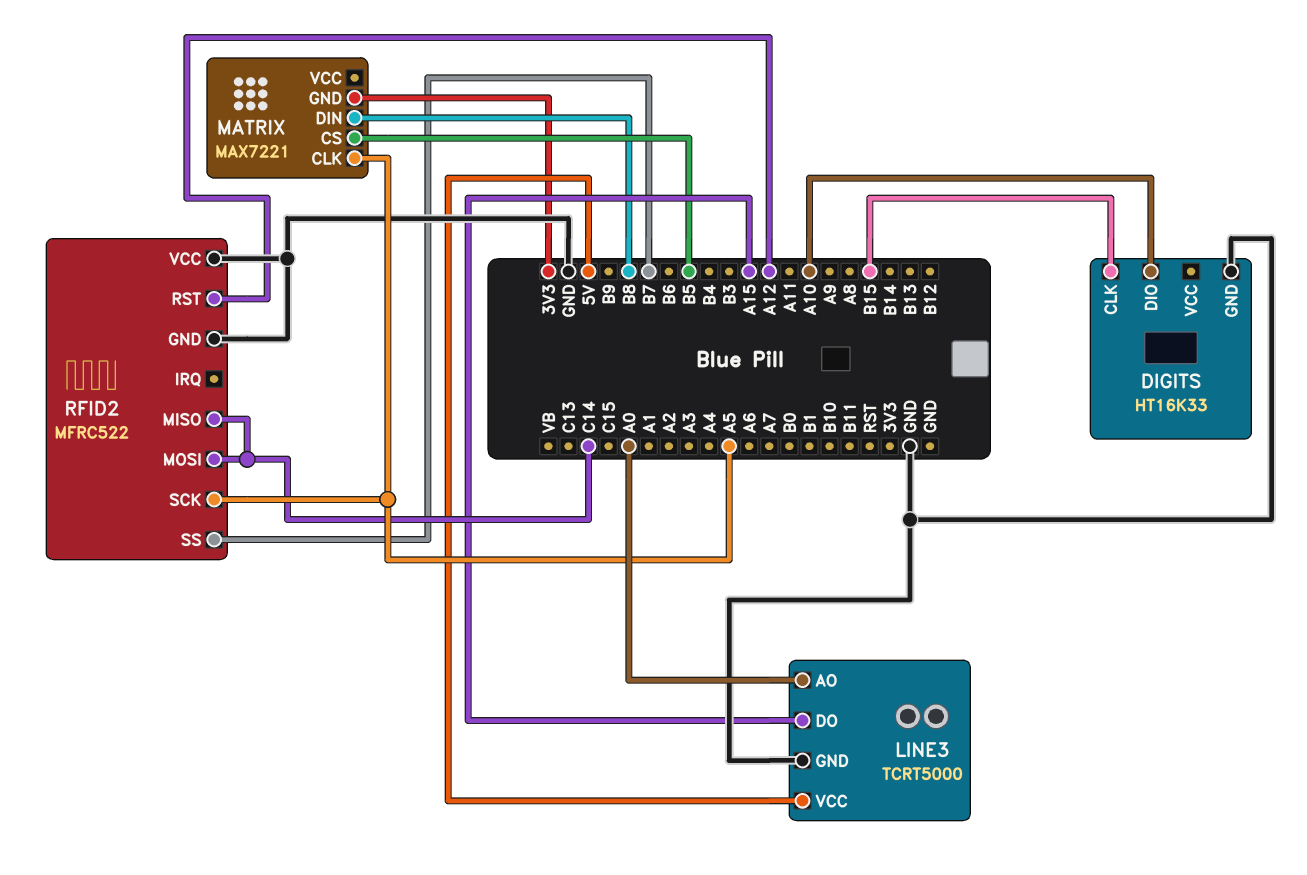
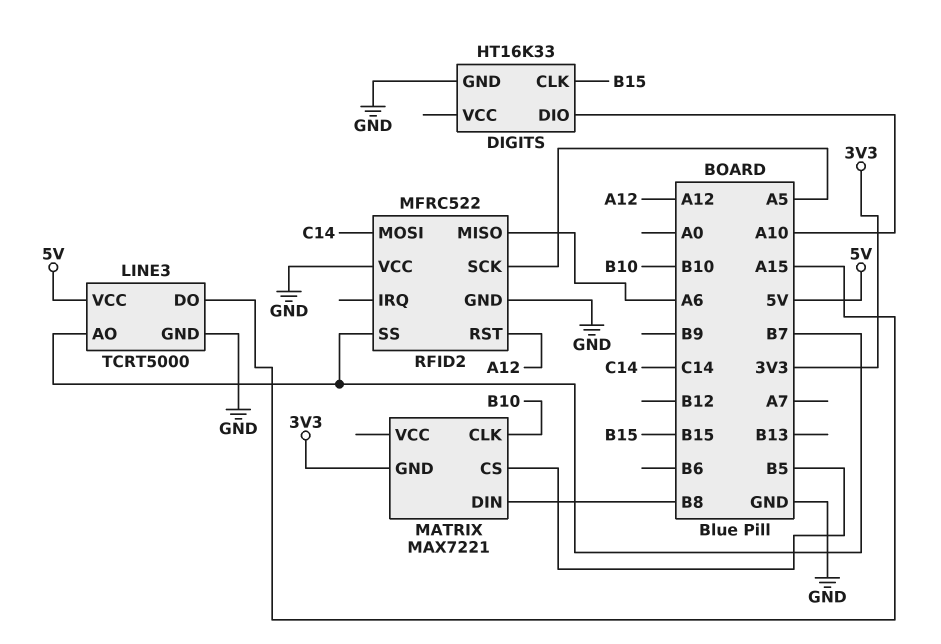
LINE3 pin AO: A0 -> B7
MATRIX pin CLK: A5 -> B10
RFID2 pin MISO: C14 -> A6

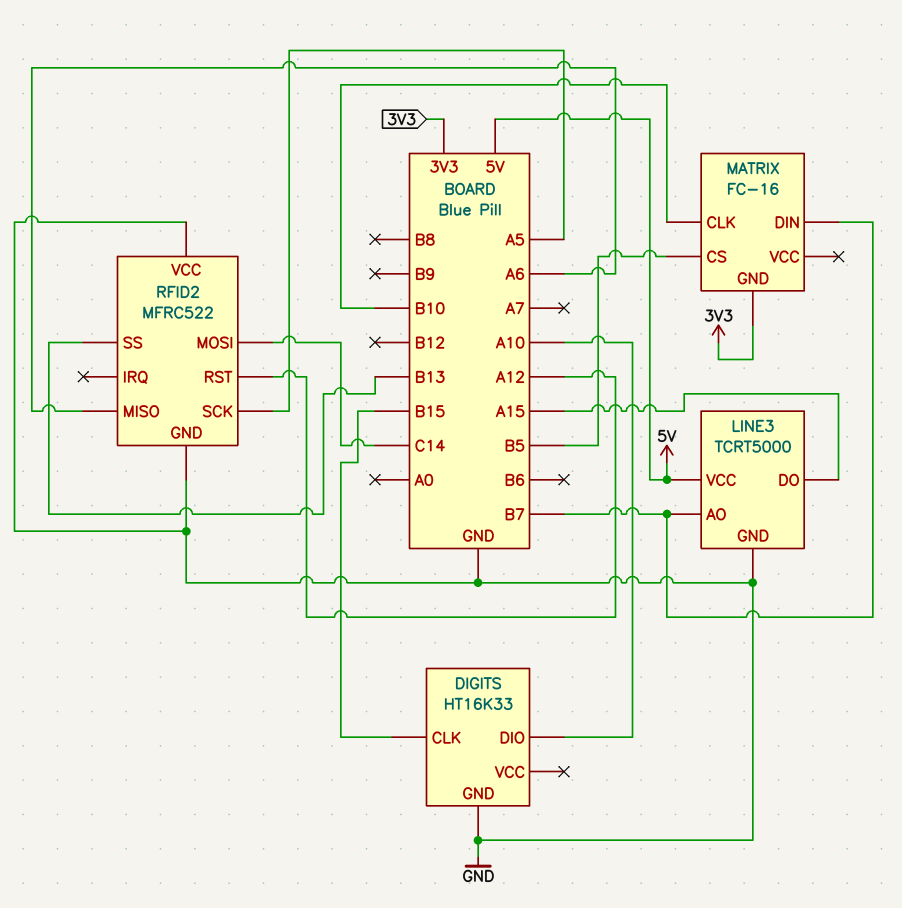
MATRIX: MAX7221 -> FC-16
MATRIX pin DIN: B8 -> B7
RFID2 pin SS: B7 -> B13

